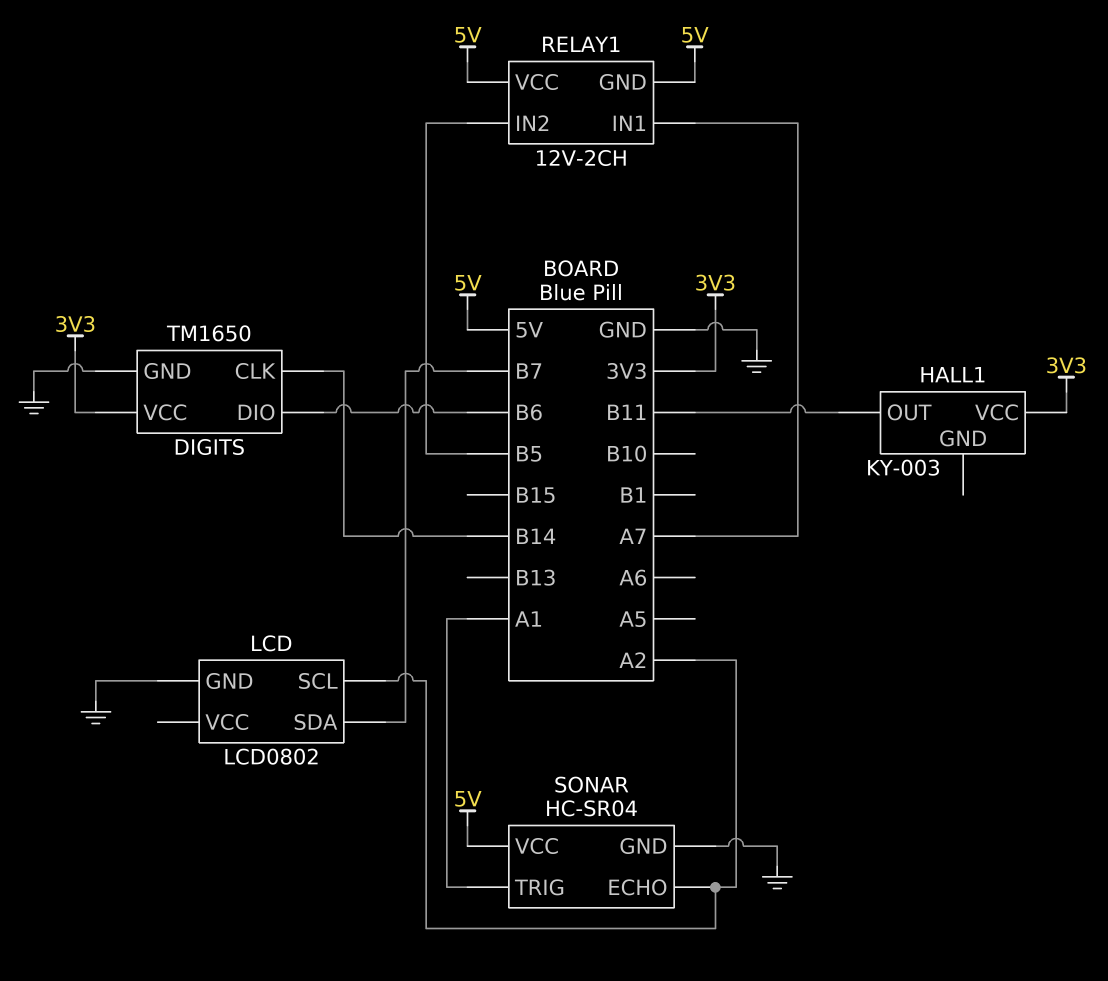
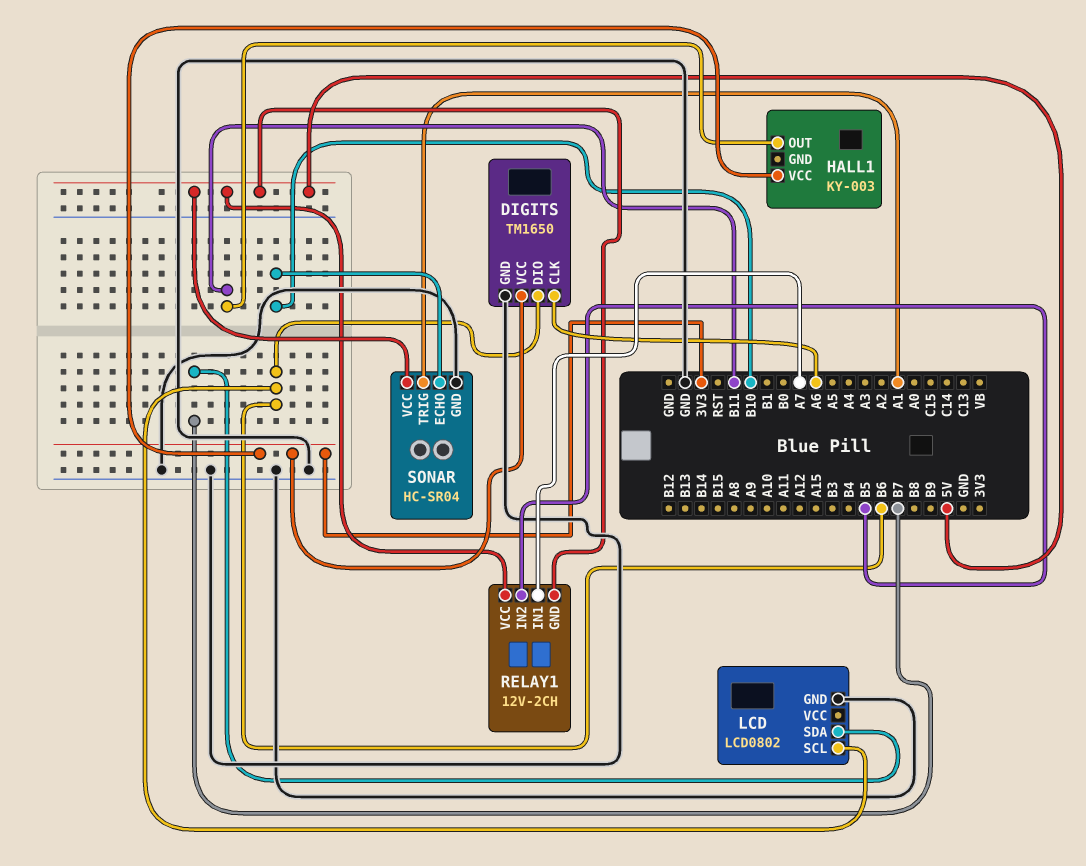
DIGITS pin CLK: B14 -> A6
LCD pin SCL: A2 -> B6
SONAR pin ECHO: A2 -> B10

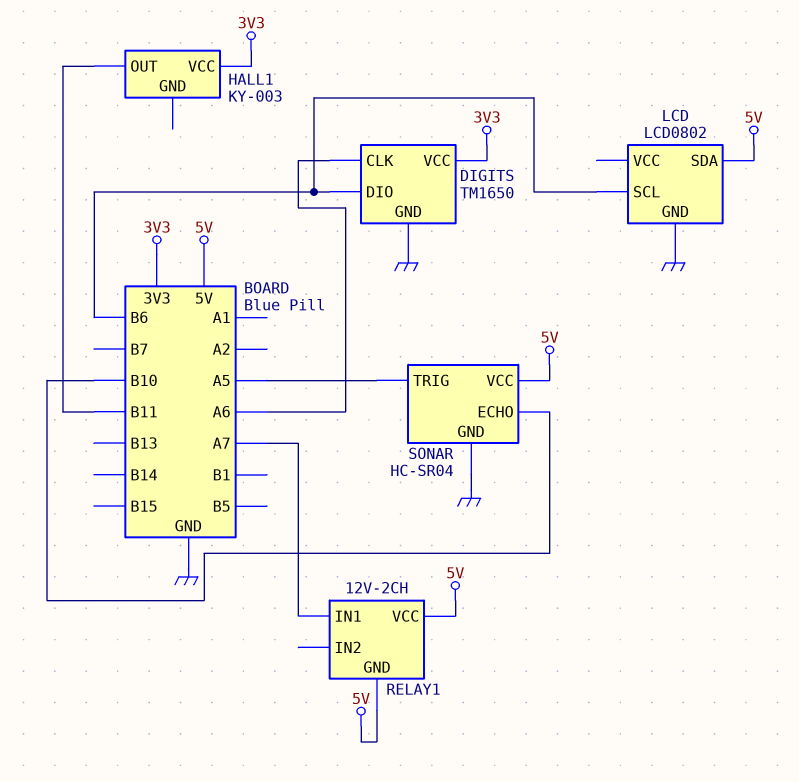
LCD pin SDA: B7 -> 5V
RELAY1 pin IN2: B5 -> none
SONAR pin TRIG: A1 -> A5

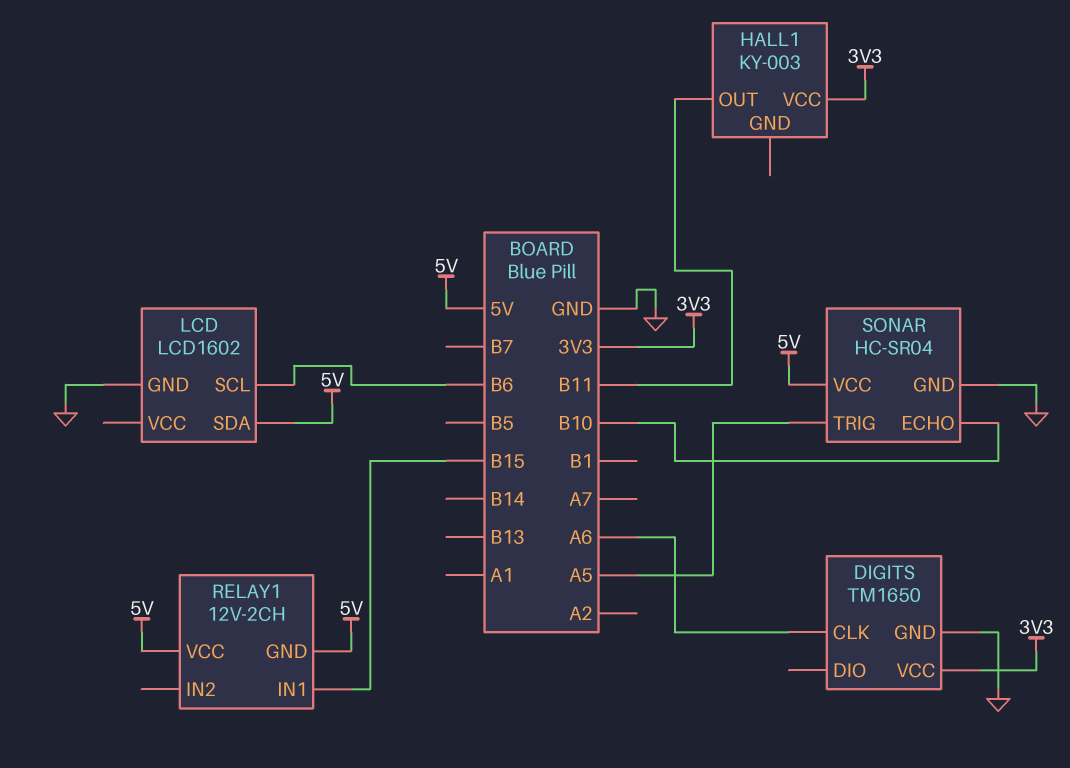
DIGITS pin DIO: B6 -> none
LCD: LCD0802 -> LCD1602
RELAY1 pin IN1: A7 -> B15

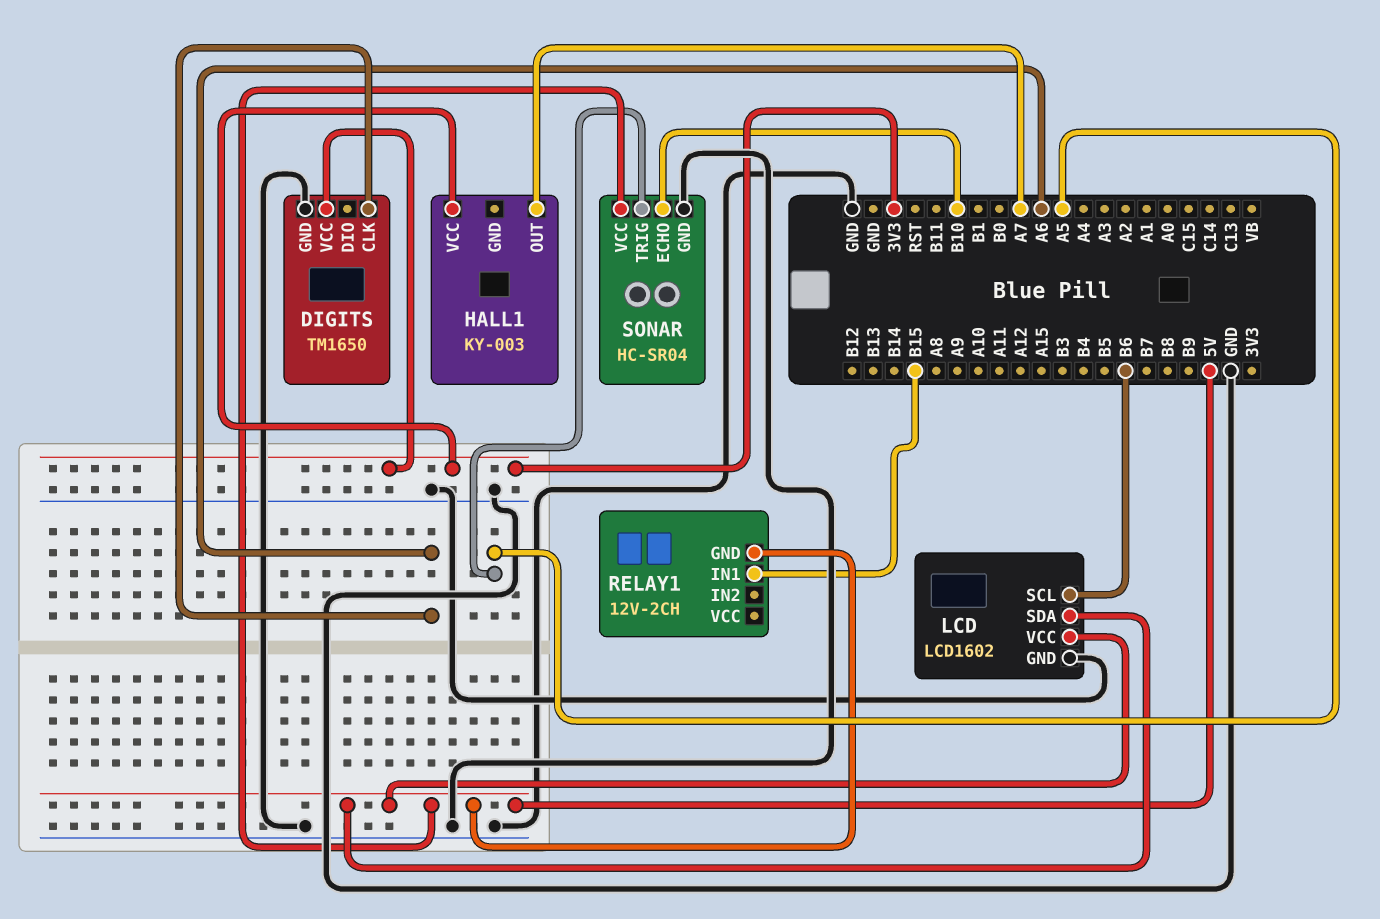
HALL1 pin OUT: B11 -> A7
LCD pin VCC: none -> 5V
RELAY1 pin VCC: 5V -> none

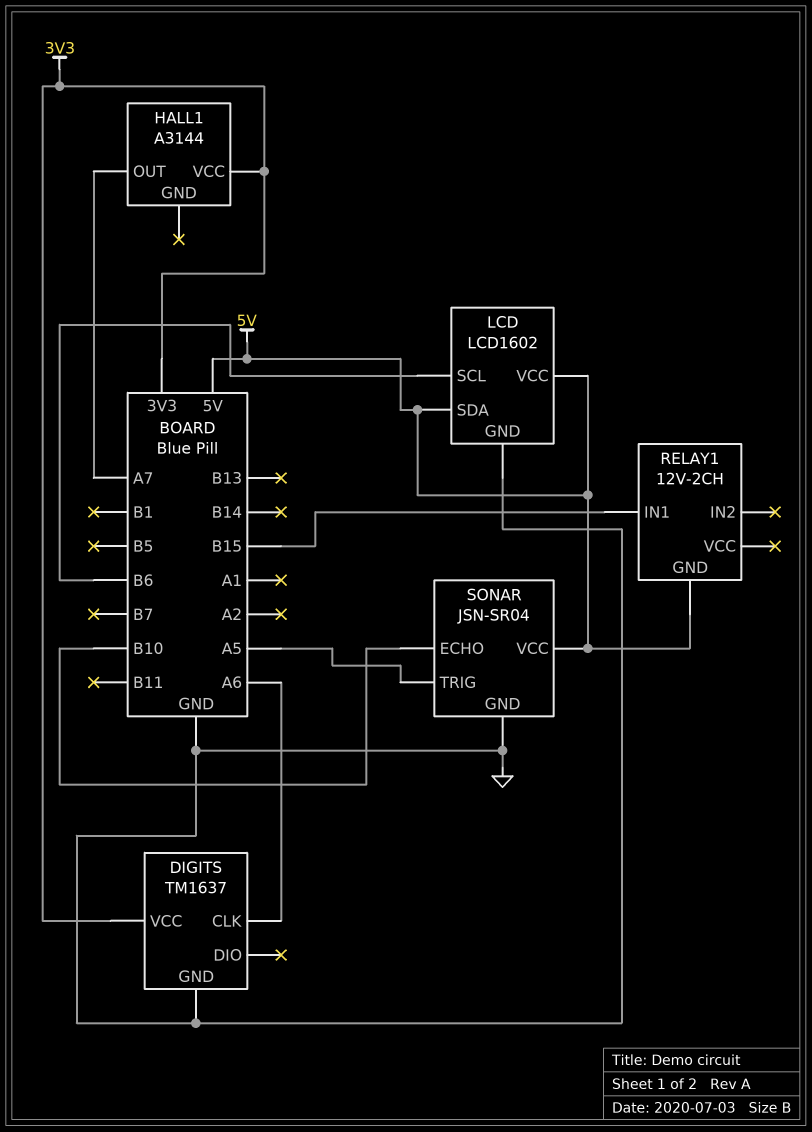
DIGITS: TM1650 -> TM1637
HALL1: KY-003 -> A3144
SONAR: HC-SR04 -> JSN-SR04

